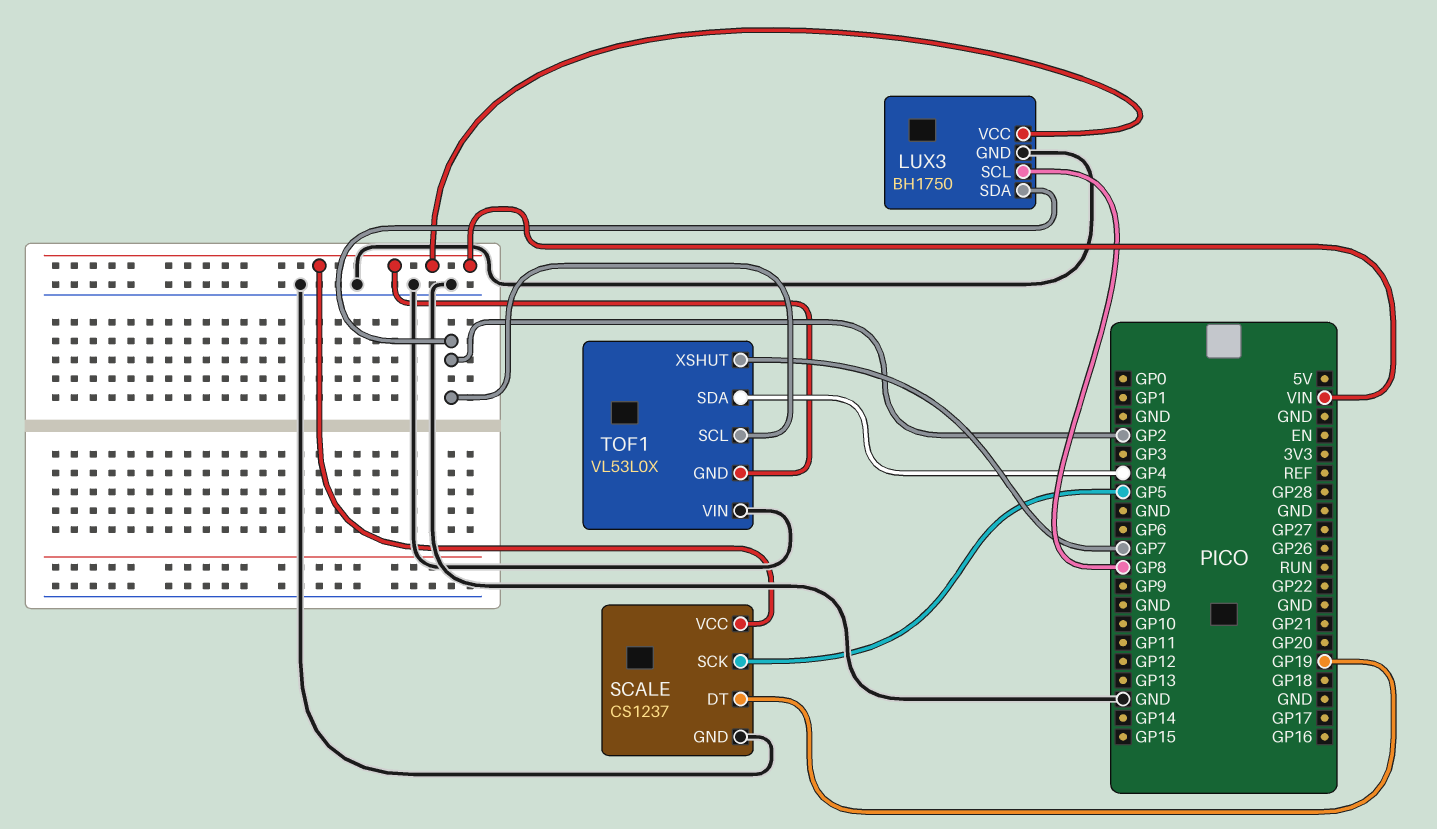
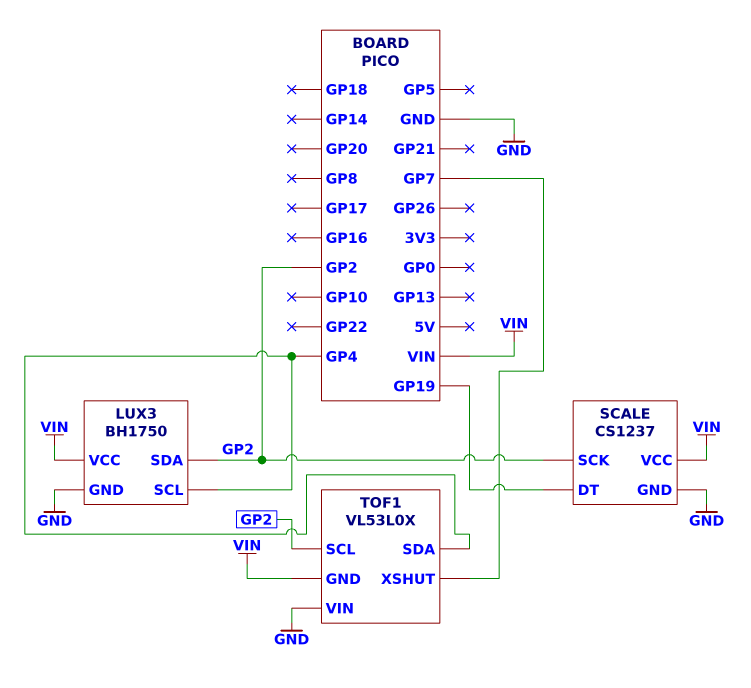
LUX3 pin SCL: GP8 -> GP4
SCALE pin SCK: GP5 -> GP2

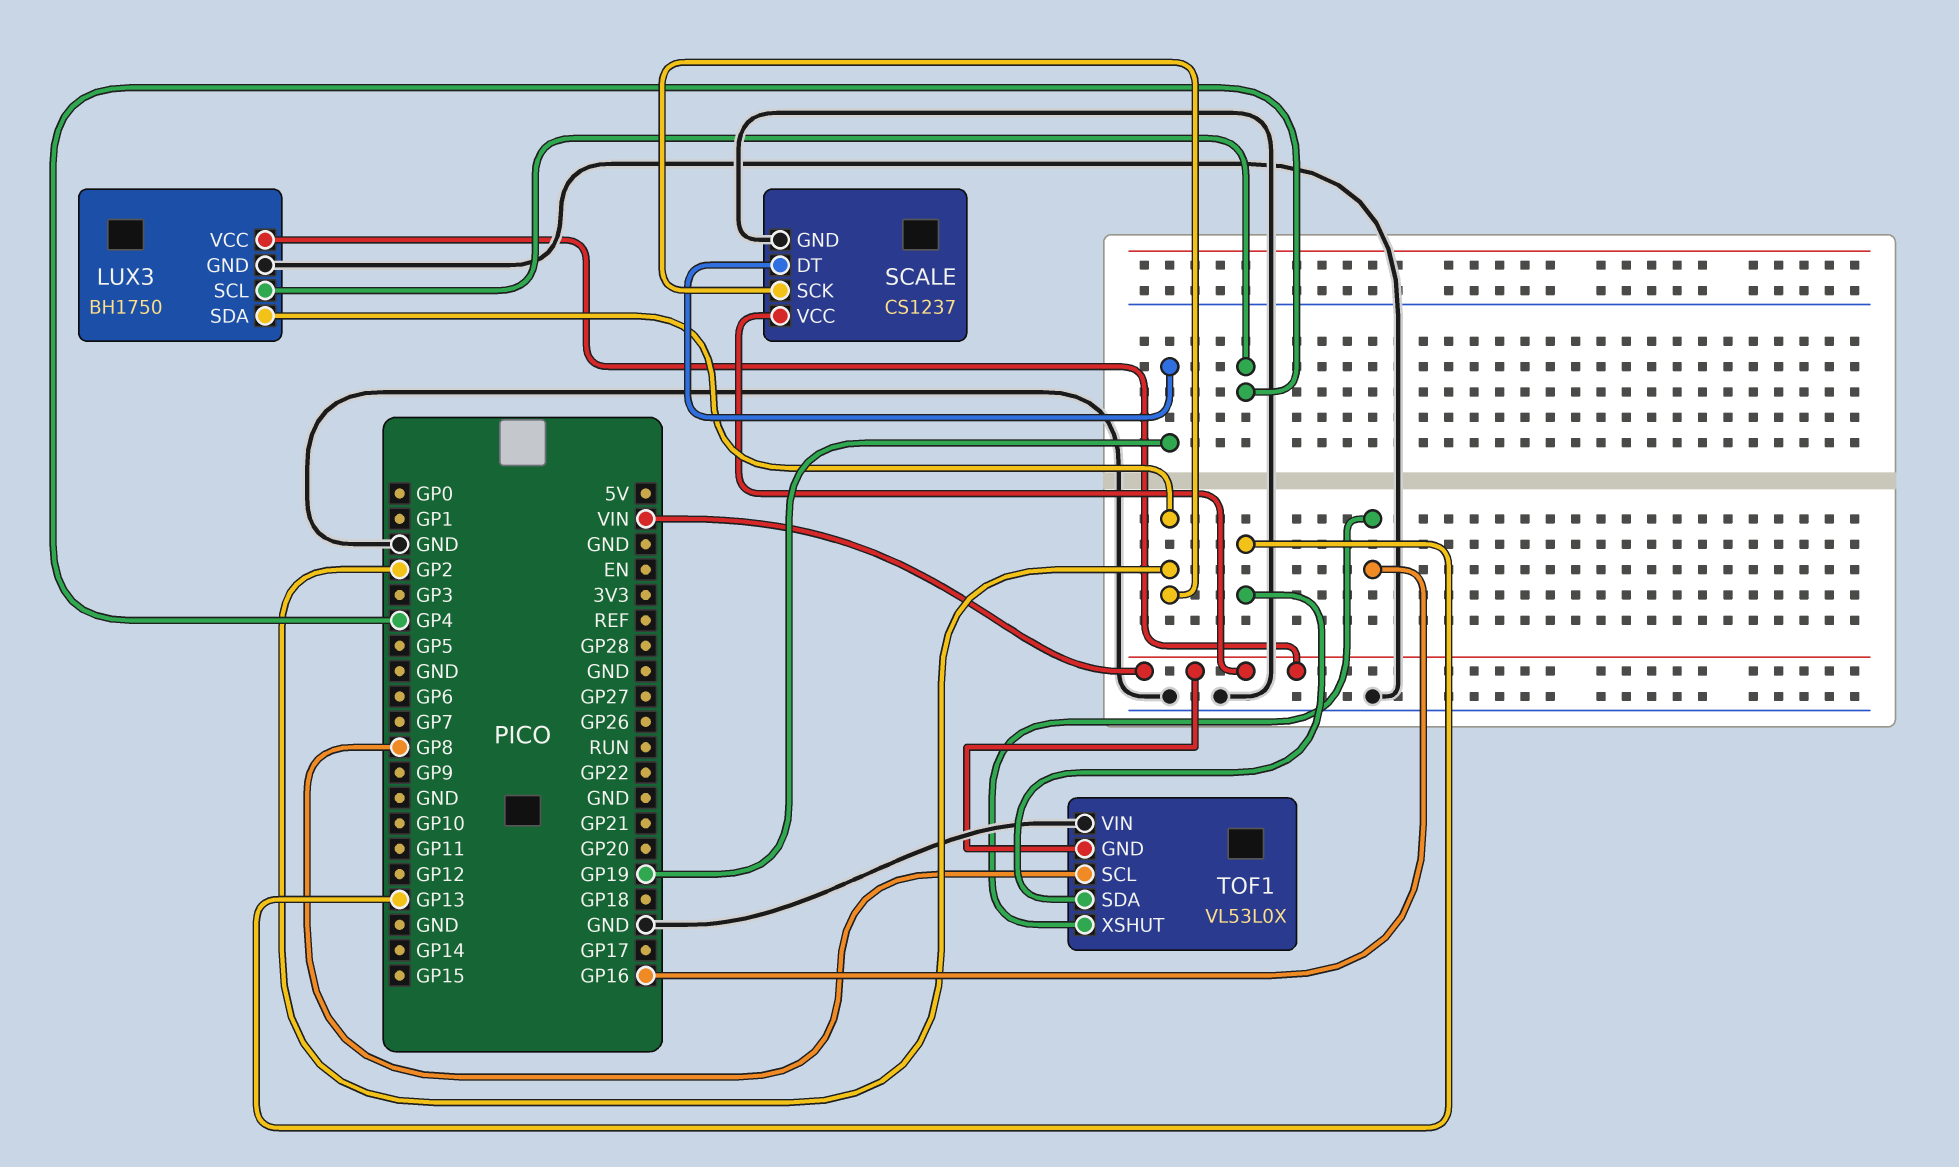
TOF1 pin SCL: GP2 -> GP8
TOF1 pin SDA: GP4 -> GP13
TOF1 pin XSHUT: GP7 -> GP16

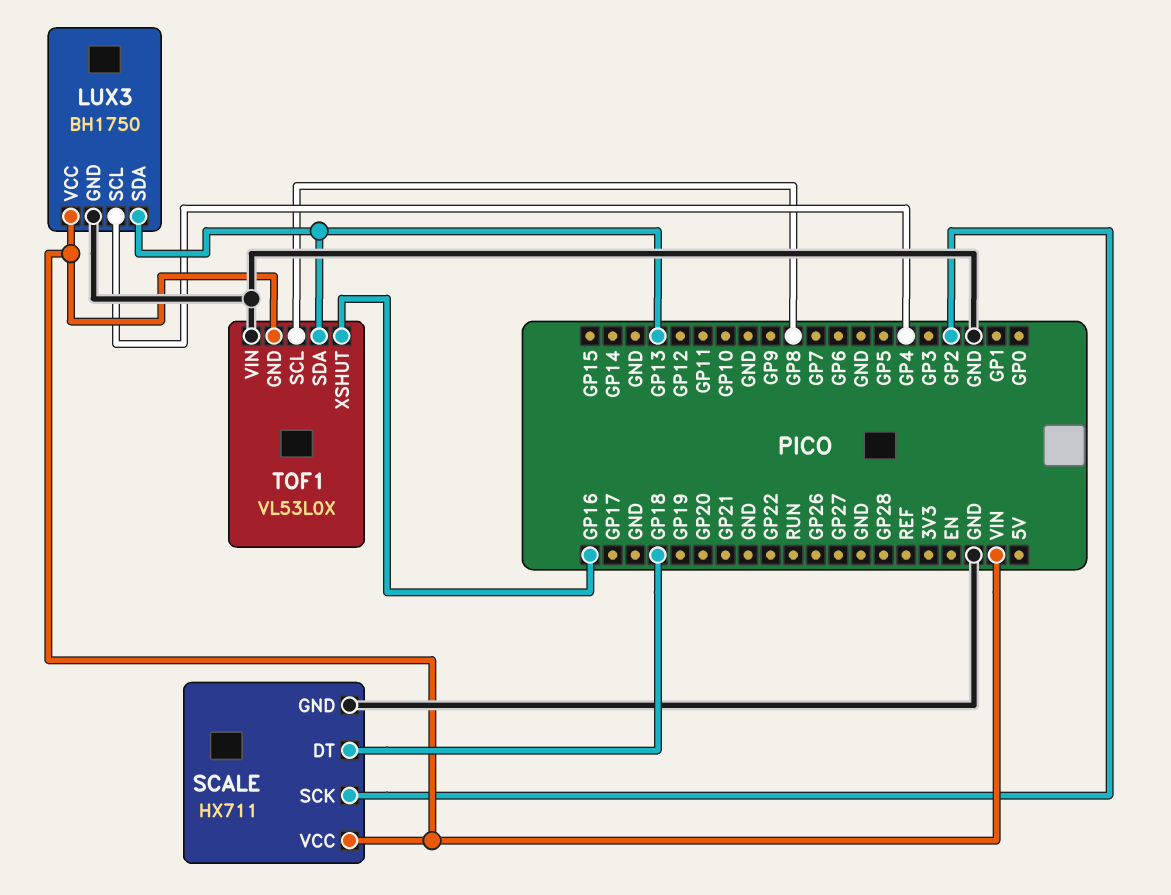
LUX3 pin SDA: GP2 -> GP13
SCALE: CS1237 -> HX711
SCALE pin DT: GP19 -> GP18

